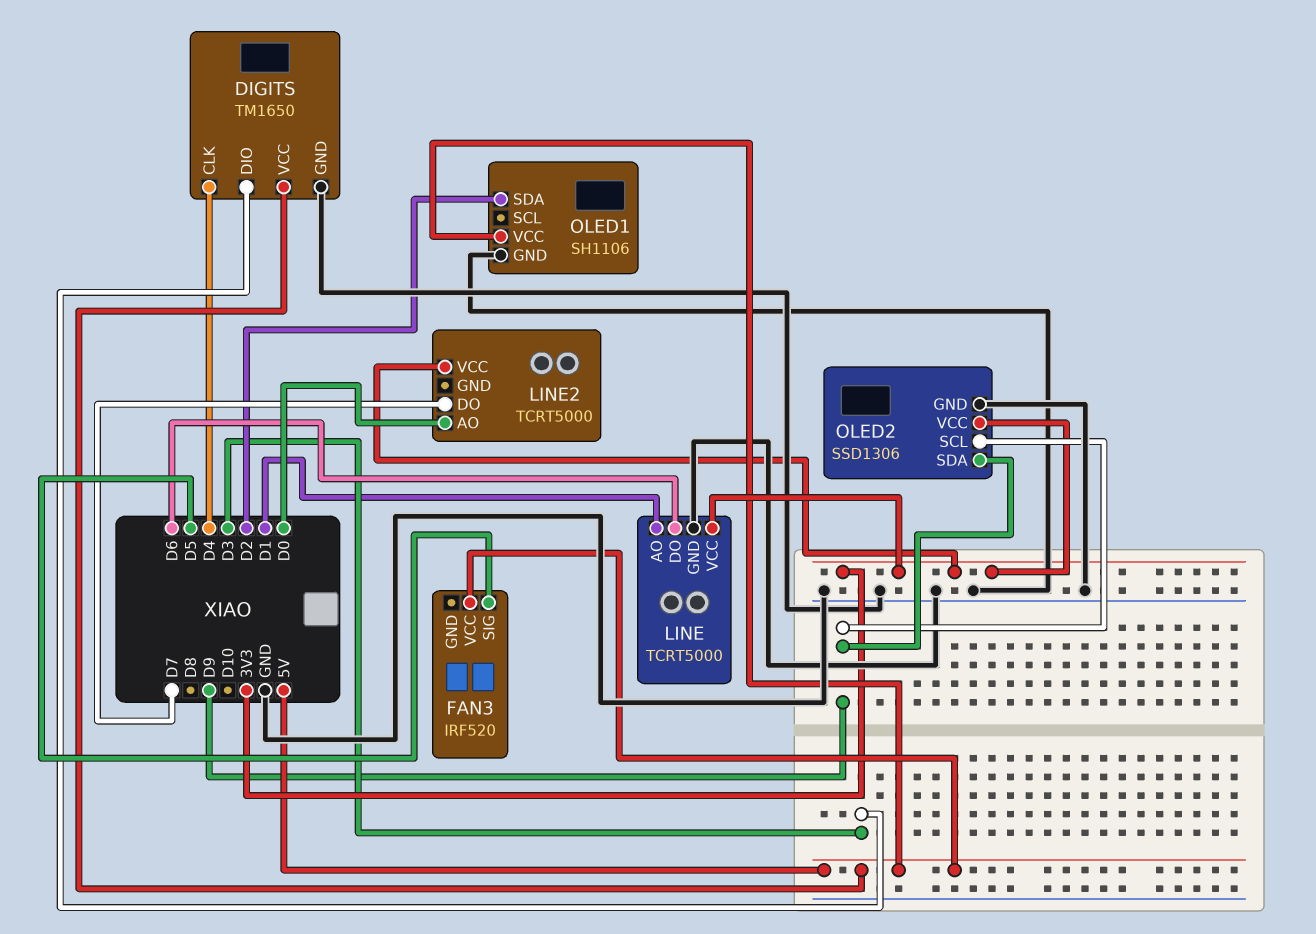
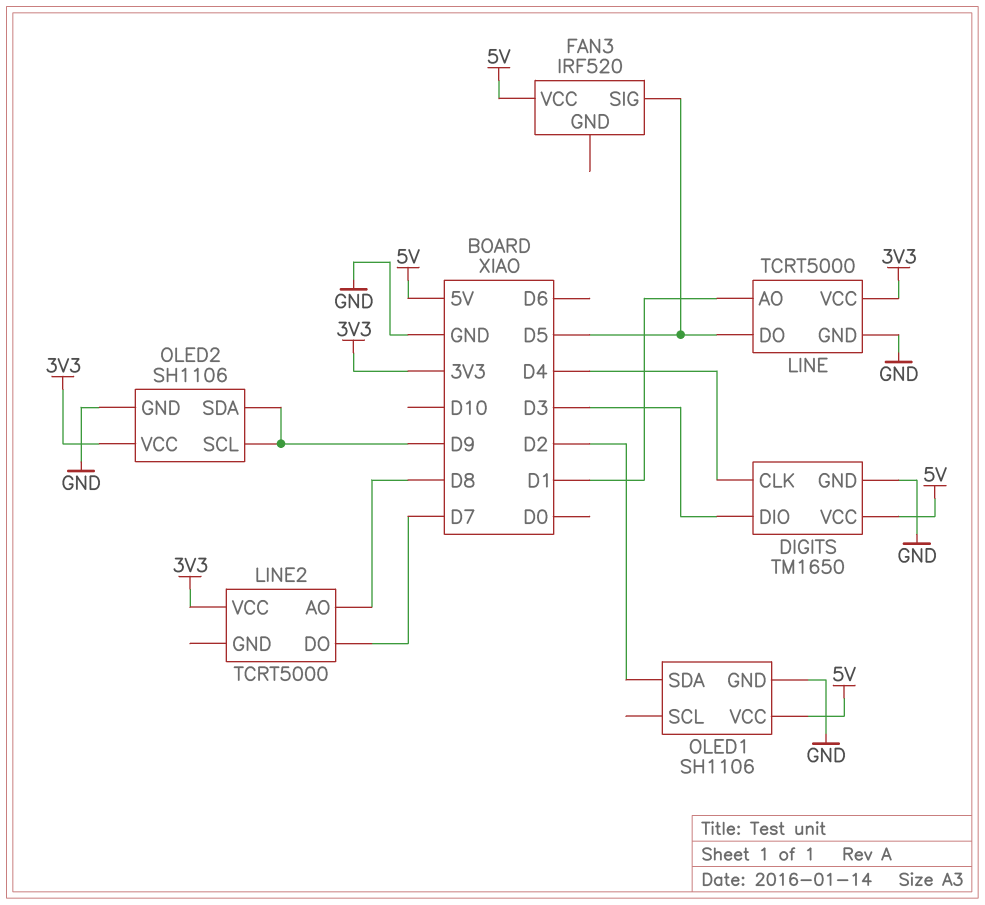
LINE pin DO: D6 -> D5
LINE2 pin AO: D0 -> D8
OLED2: SSD1306 -> SH1106

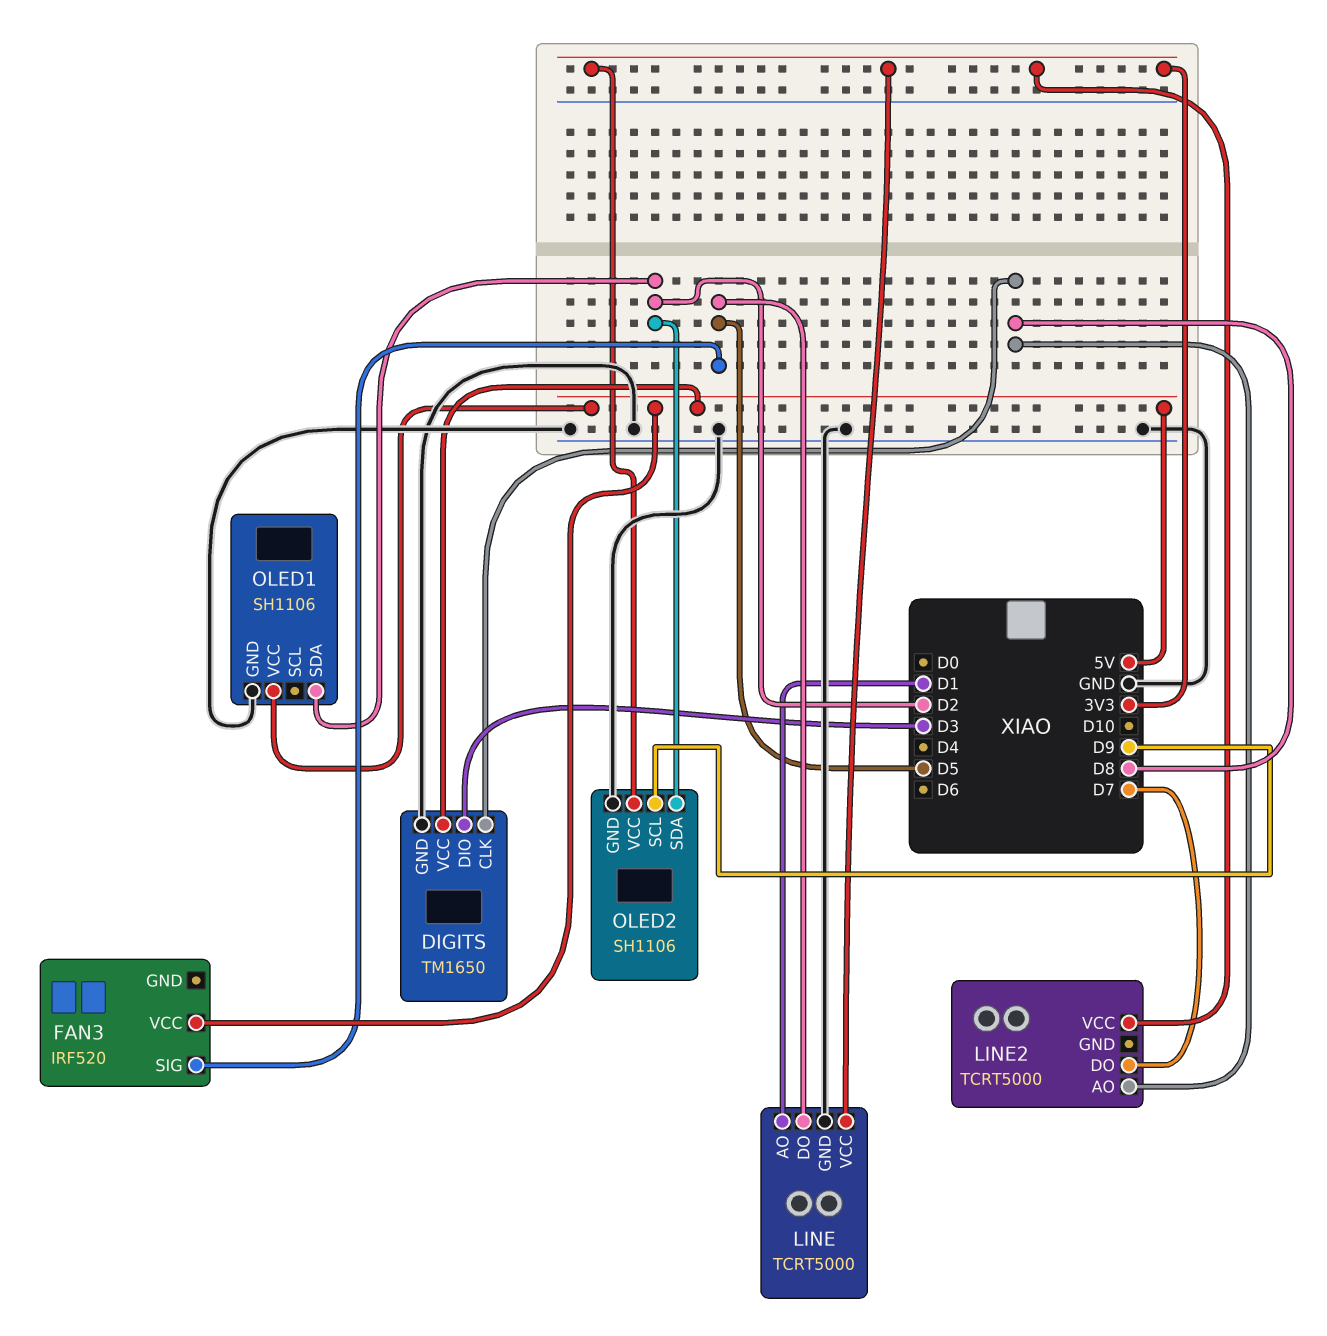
DIGITS pin CLK: D4 -> D8
OLED2 pin SDA: D9 -> D2

